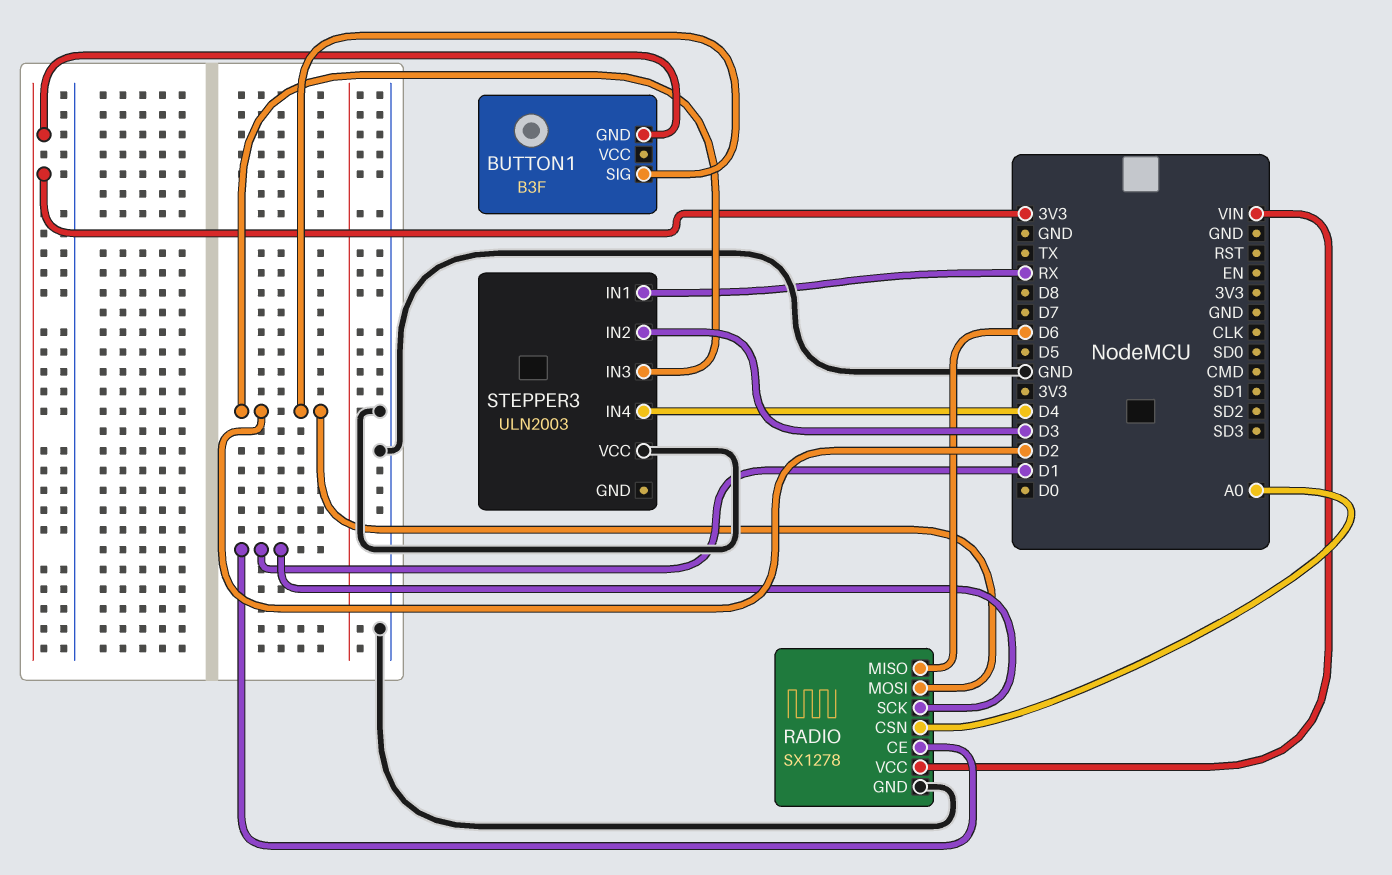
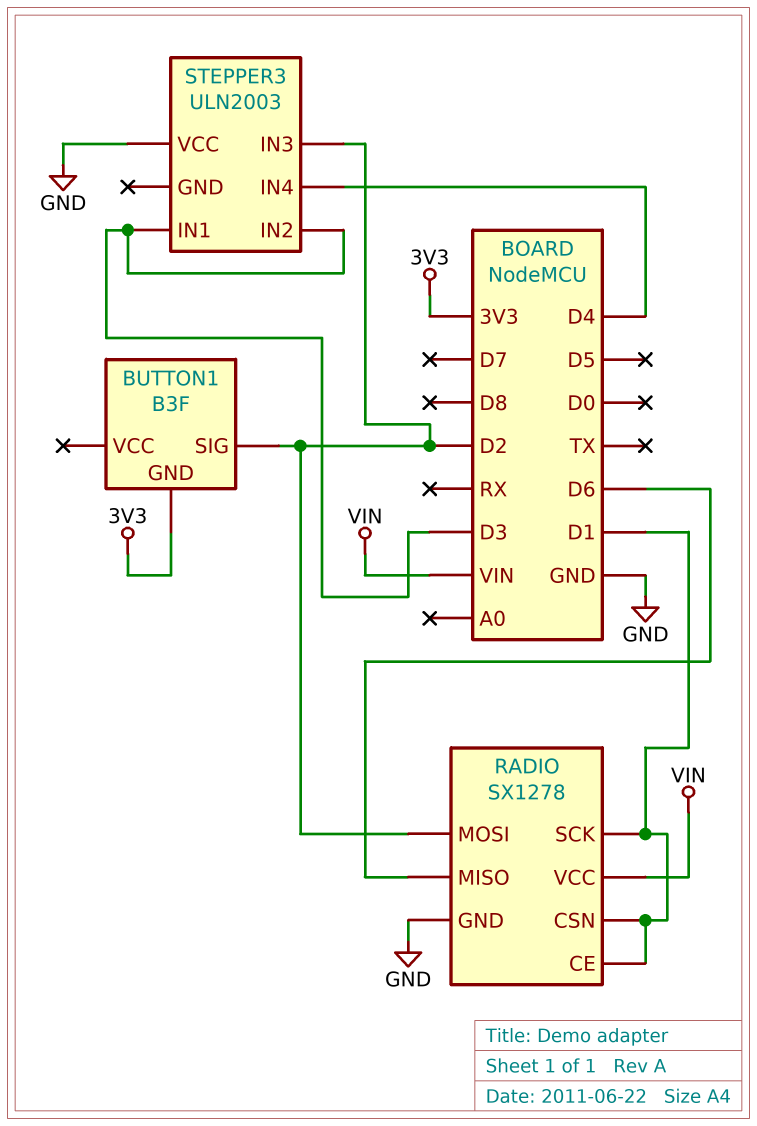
RADIO pin CSN: A0 -> D1
STEPPER3 pin IN1: RX -> D3

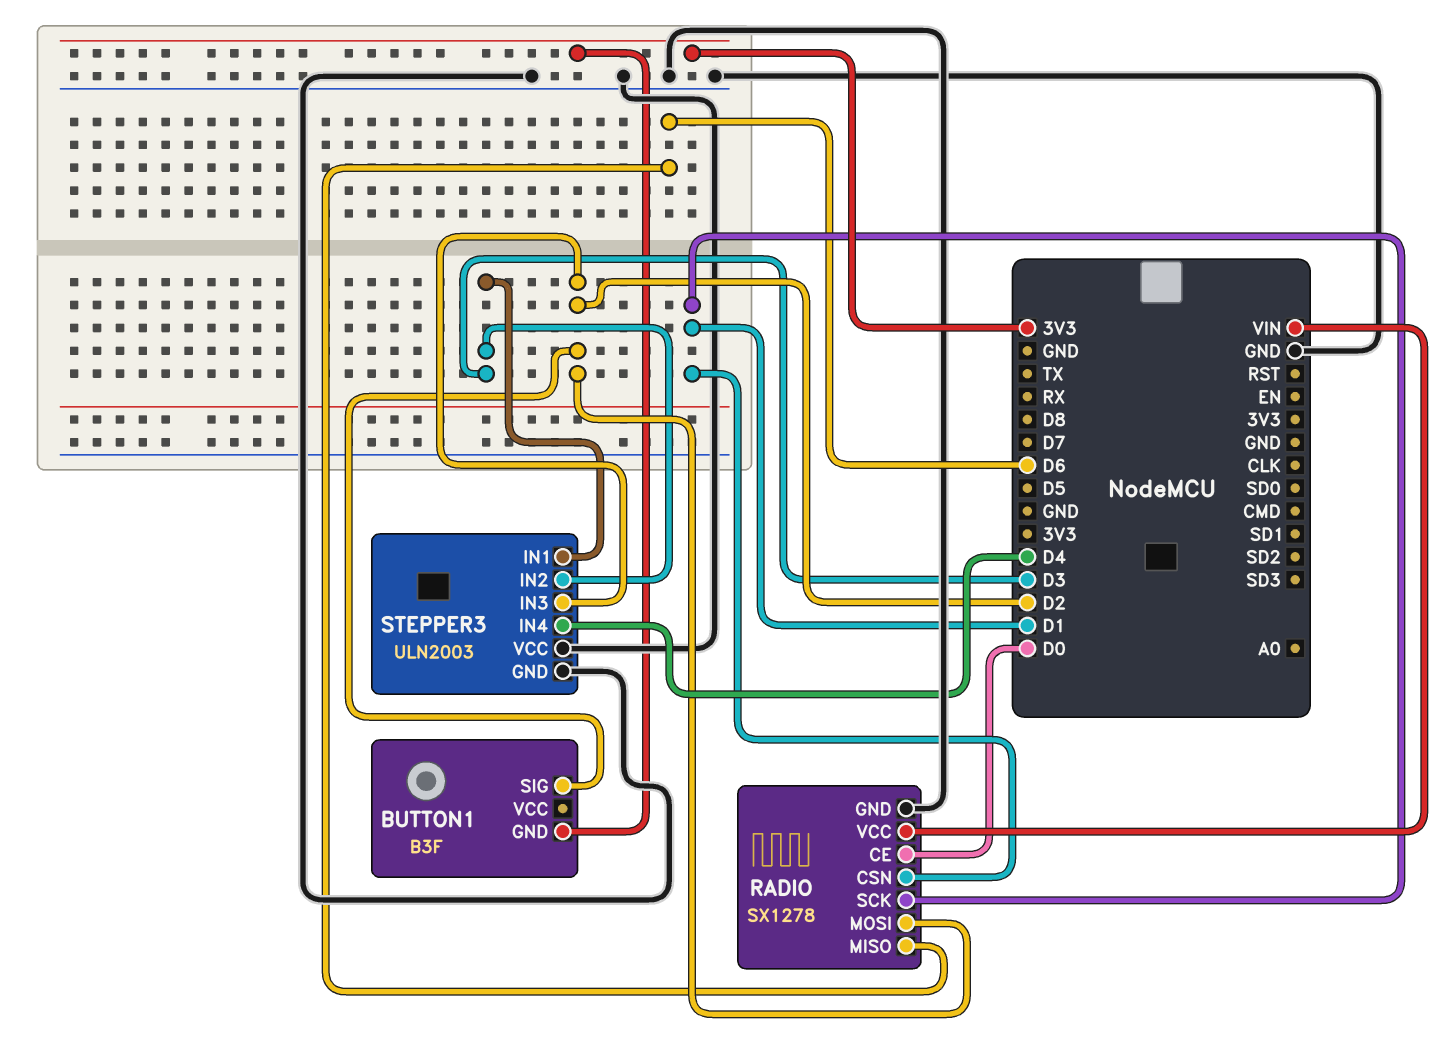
RADIO pin CE: D1 -> D0
STEPPER3 pin GND: none -> GND

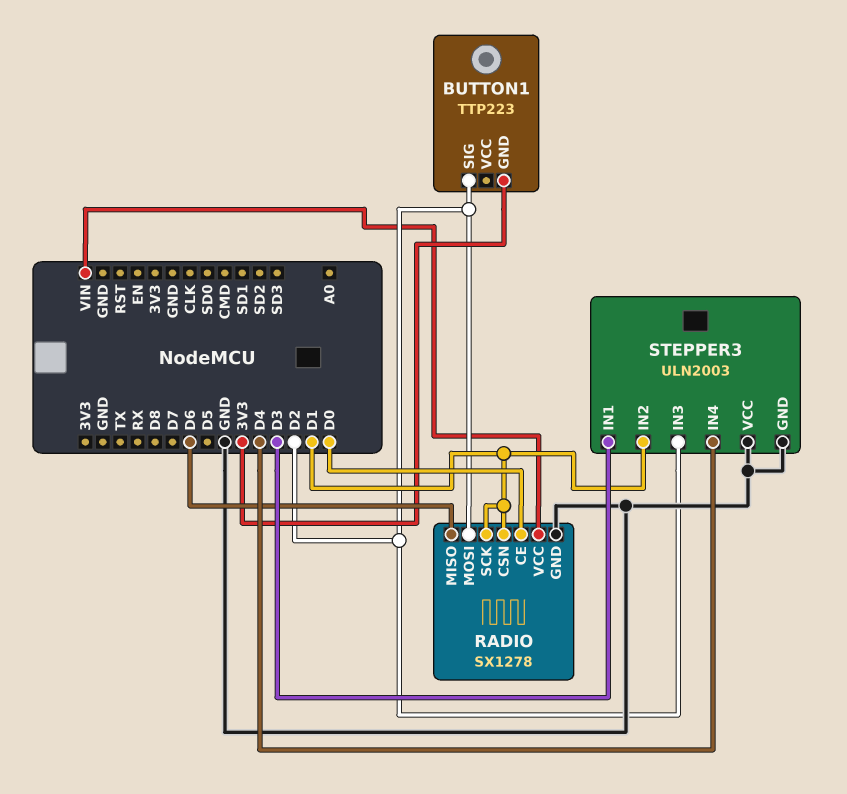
BUTTON1: B3F -> TTP223
STEPPER3 pin IN2: D3 -> D1

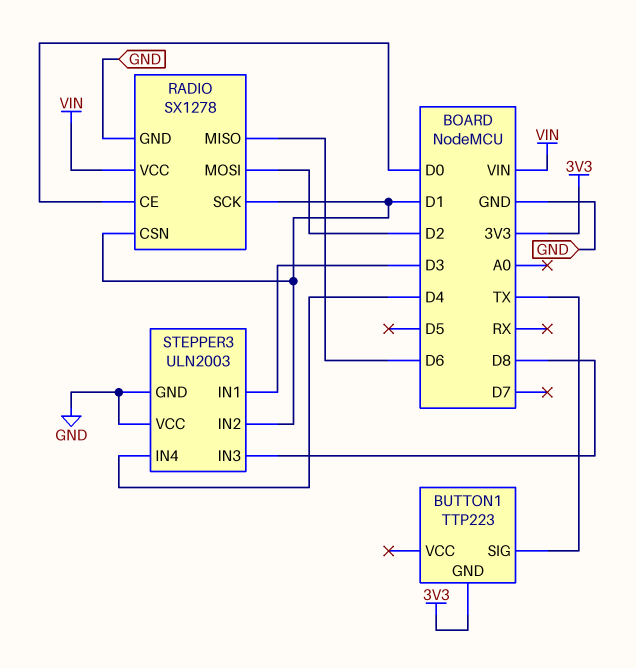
BUTTON1 pin SIG: D2 -> TX
STEPPER3 pin IN3: D2 -> D8

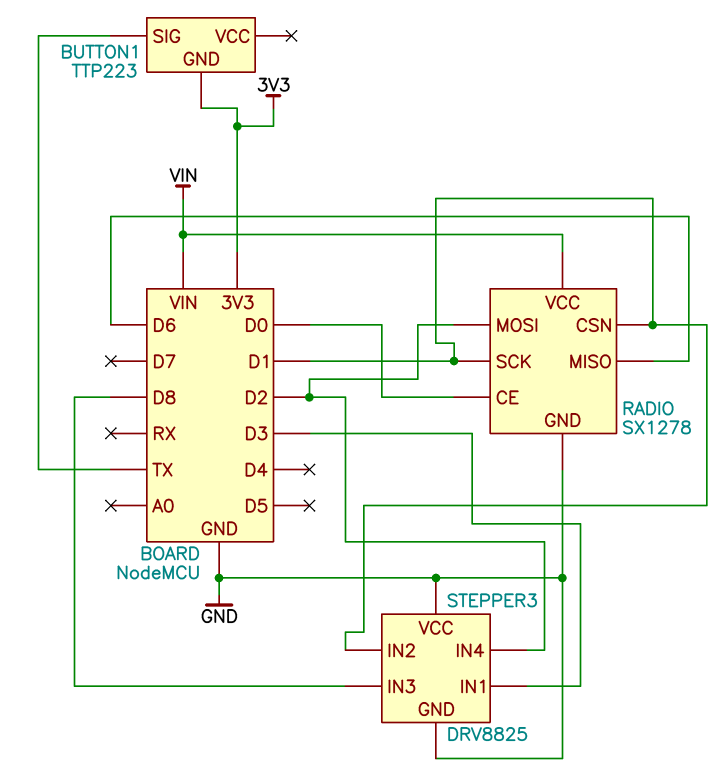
STEPPER3: ULN2003 -> DRV8825
STEPPER3 pin IN4: D4 -> D2

